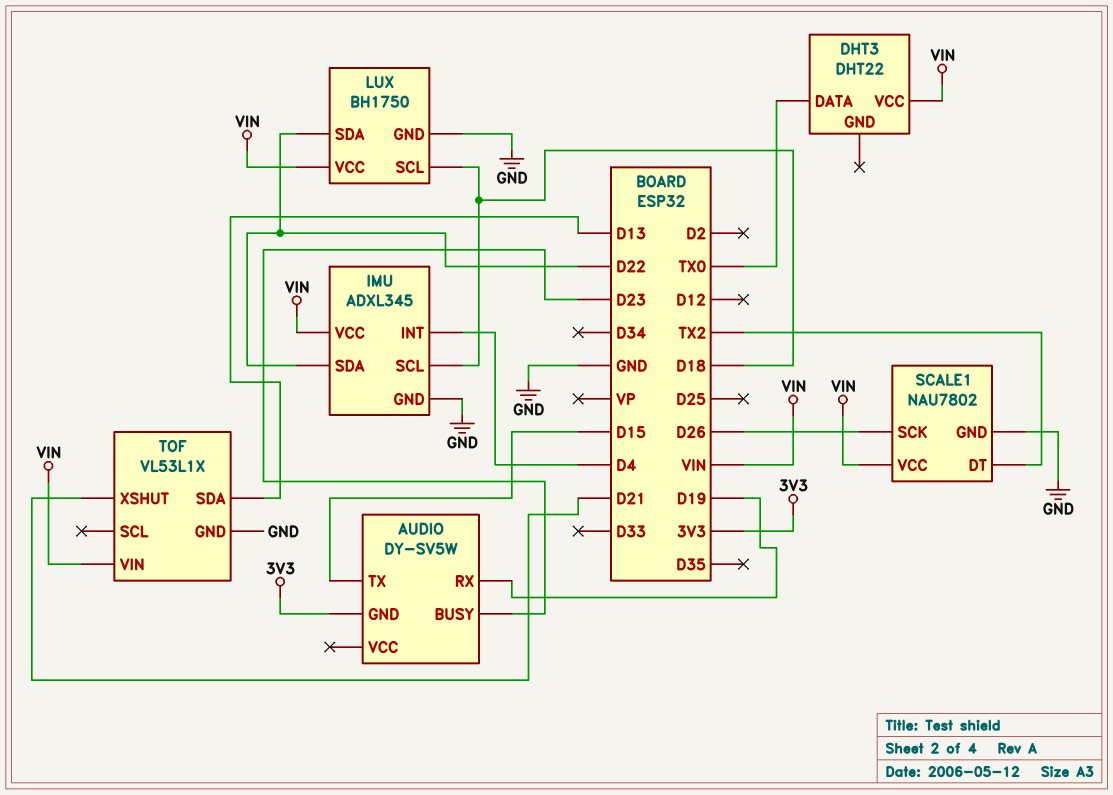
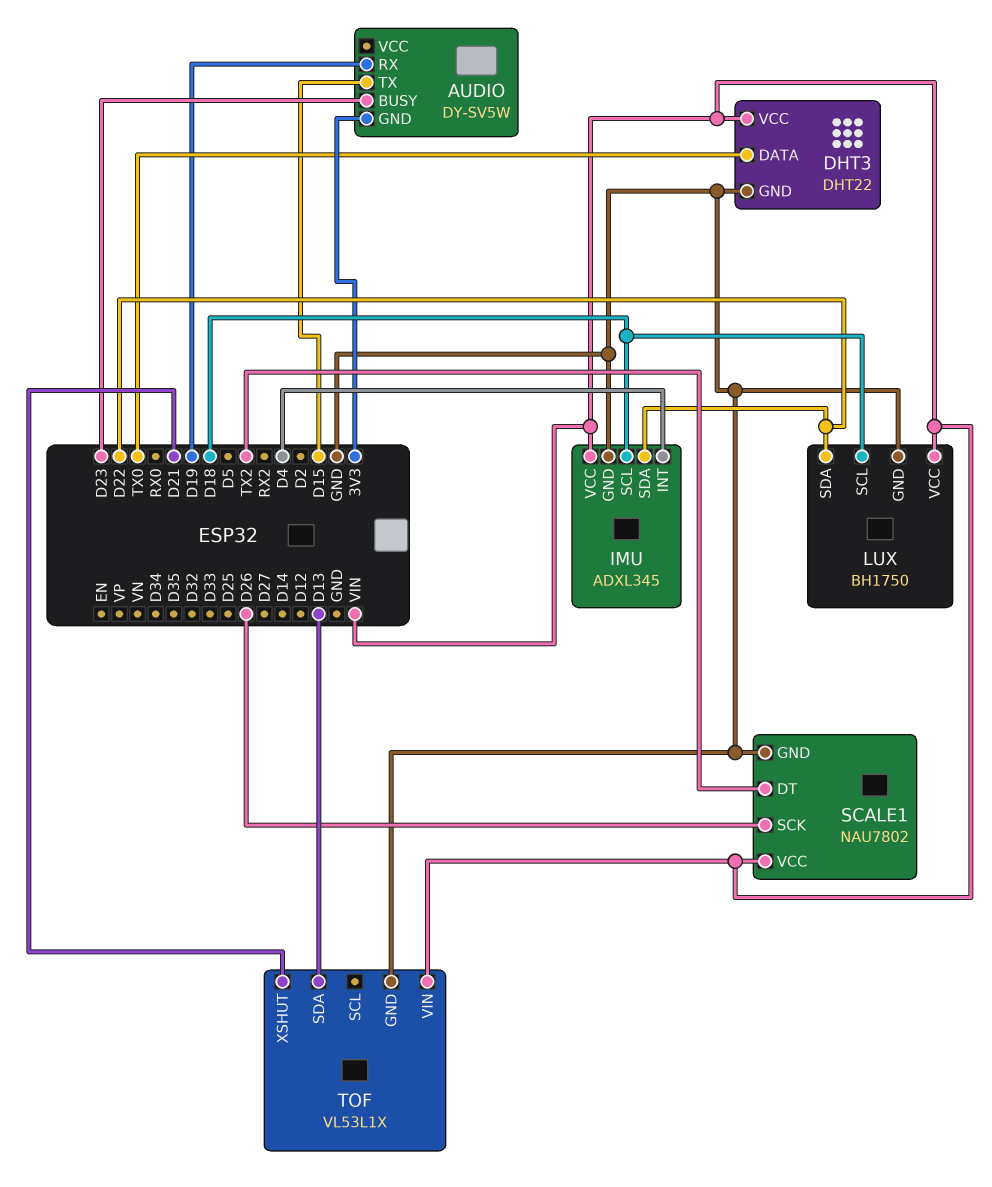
DHT3 pin GND: none -> GND

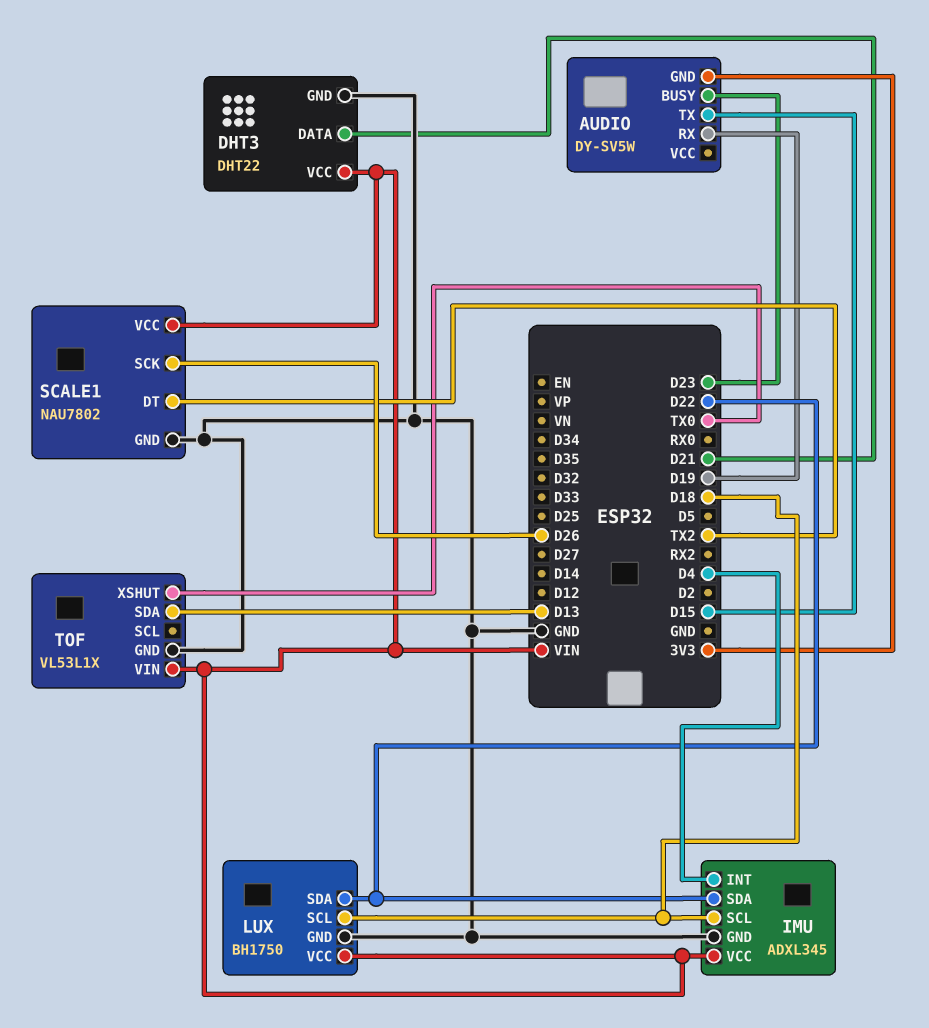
DHT3 pin DATA: TX0 -> D21
TOF pin XSHUT: D21 -> TX0

